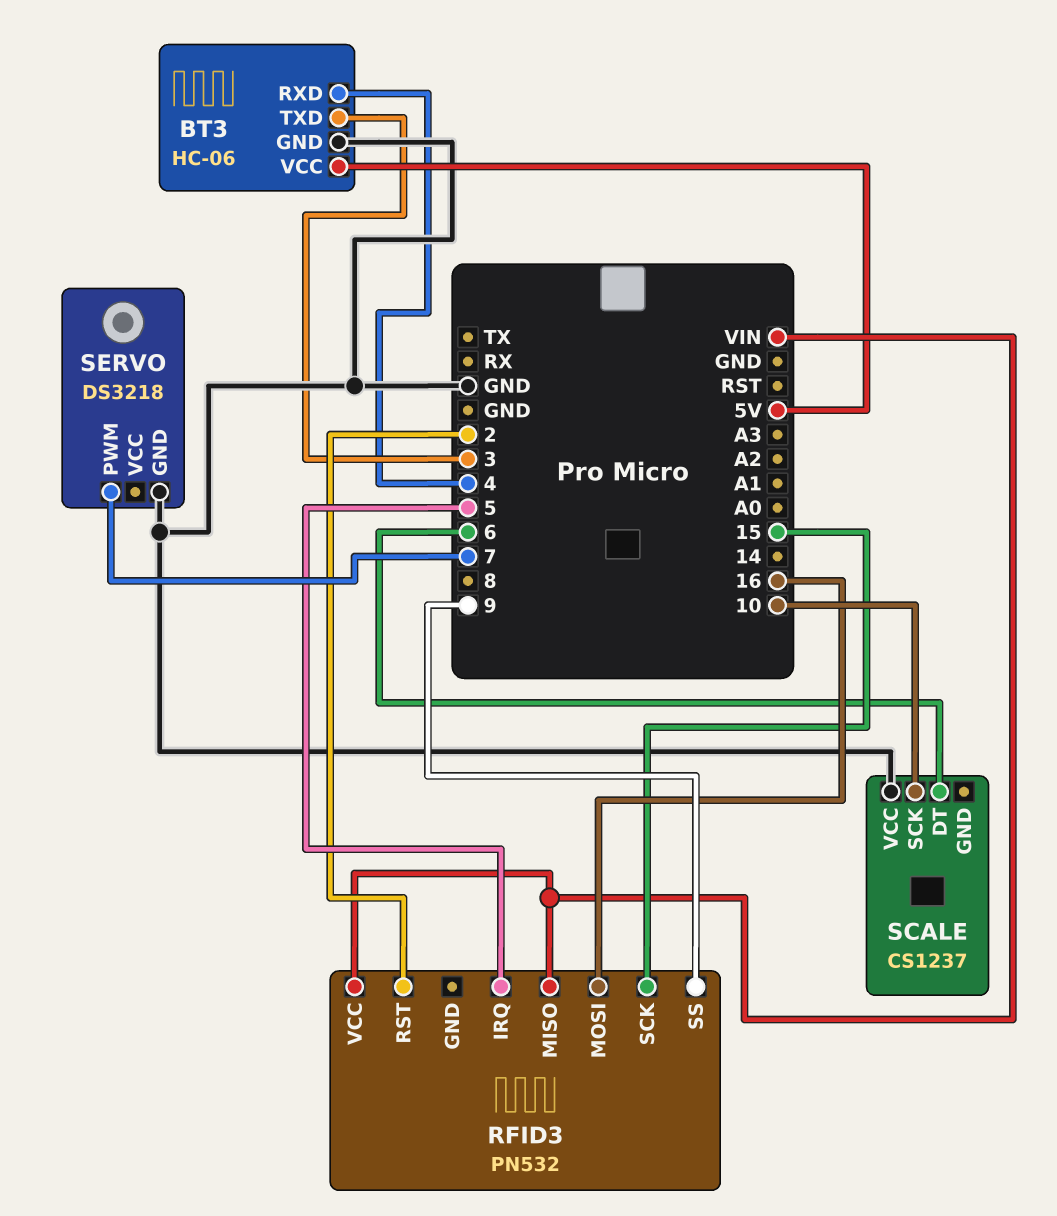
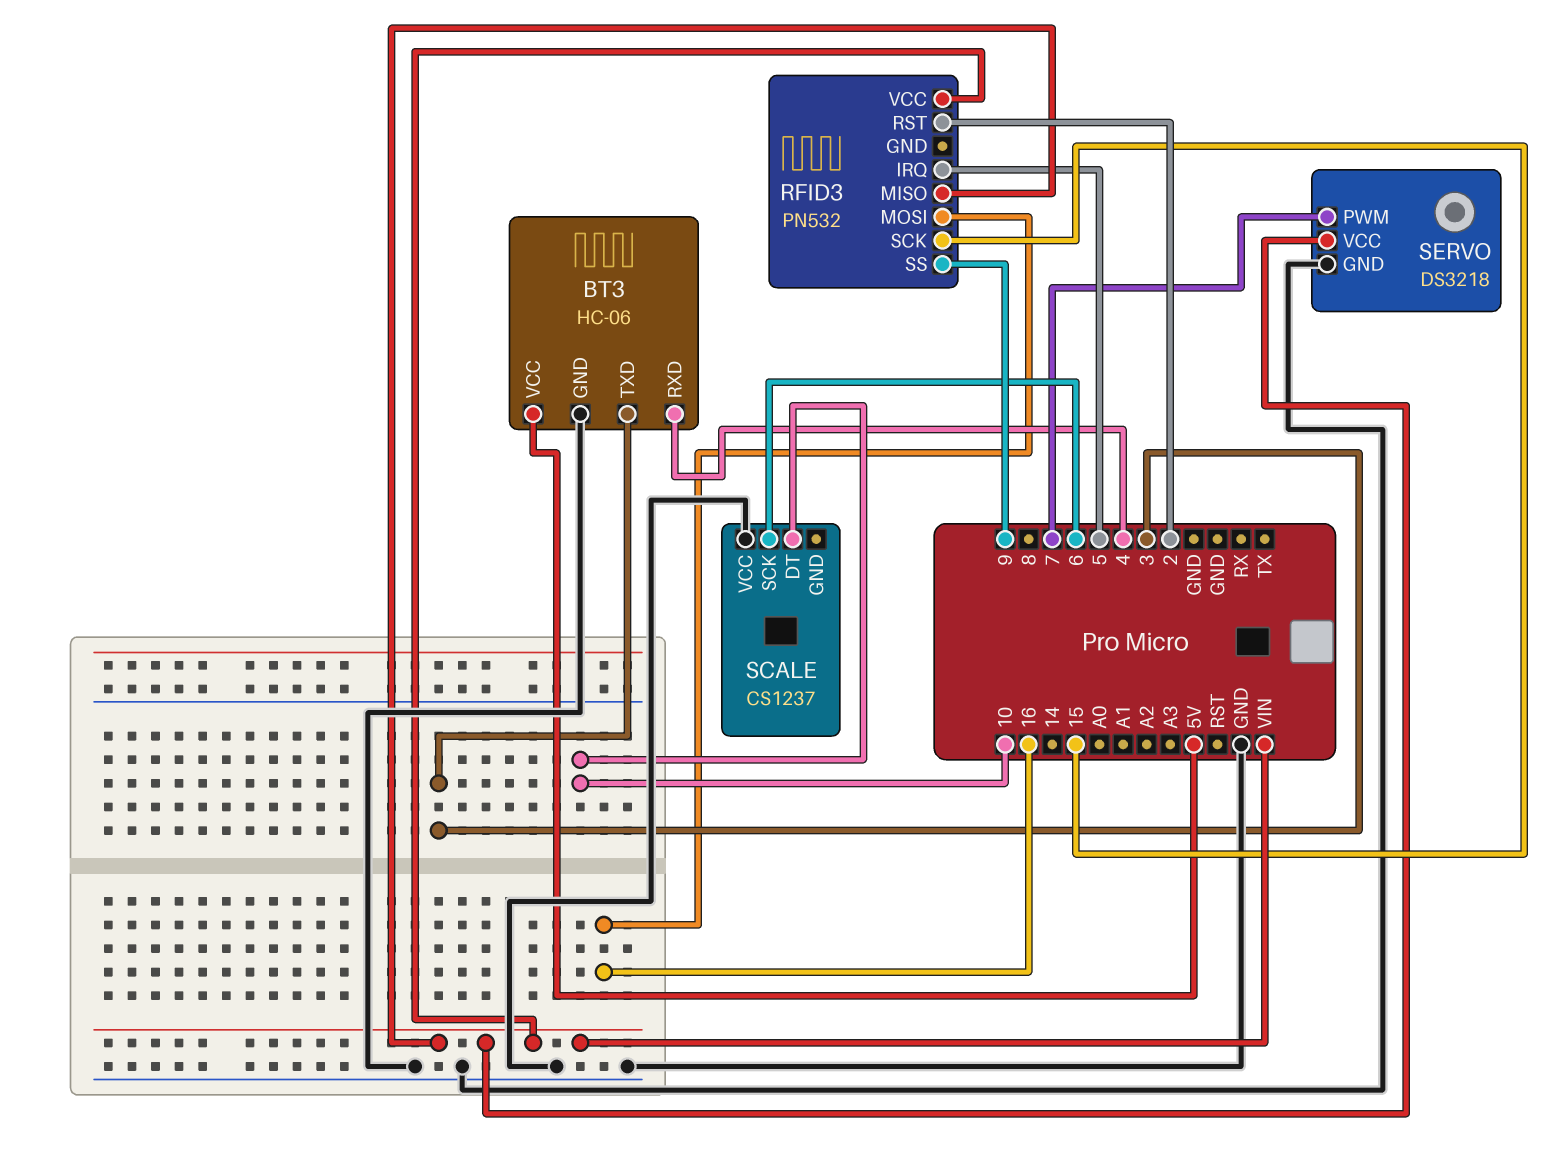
SCALE pin DT: 6 -> 10
SCALE pin SCK: 10 -> 6
SERVO pin VCC: none -> VIN

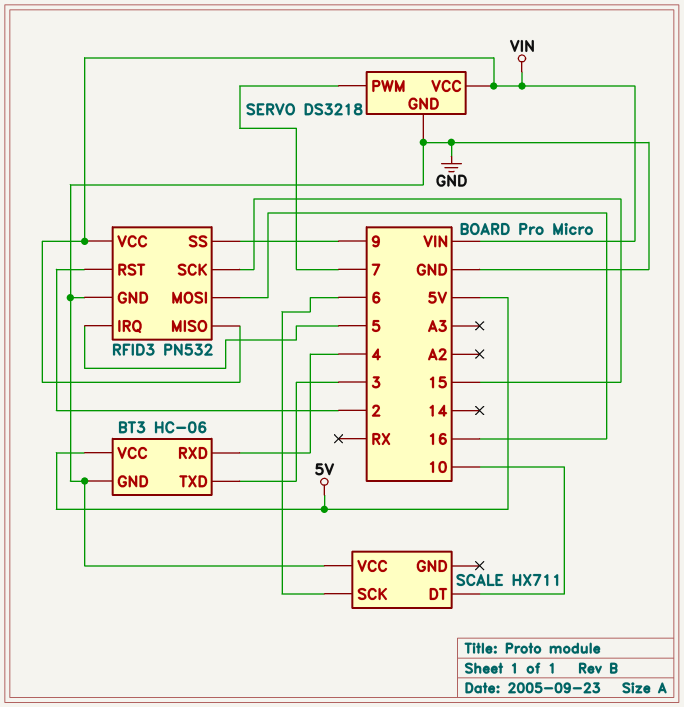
RFID3 pin GND: none -> GND
SCALE: CS1237 -> HX711

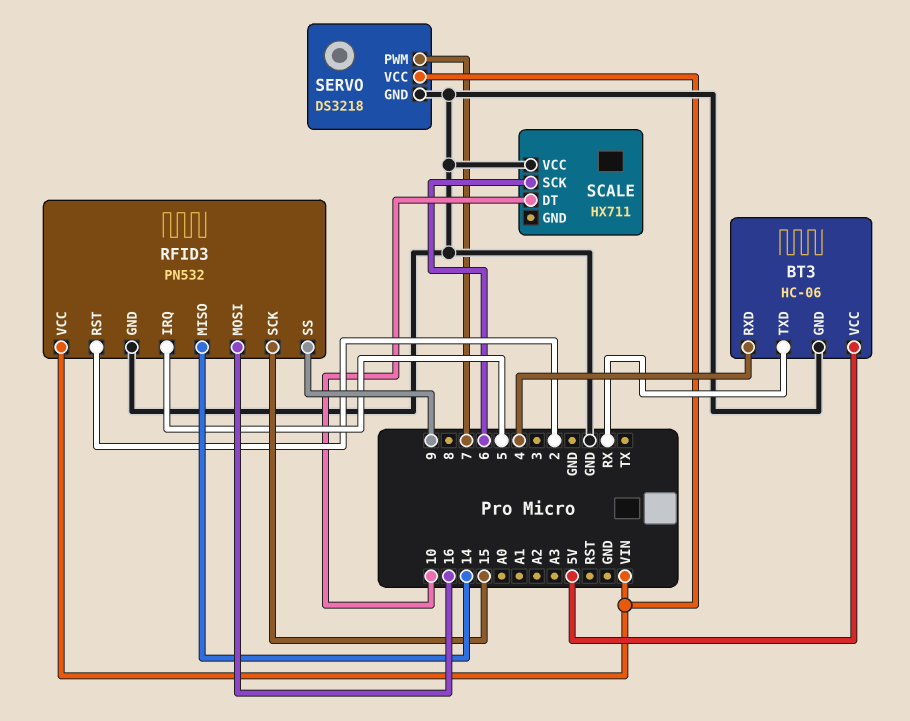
BT3 pin TXD: 3 -> RX
RFID3 pin MISO: VIN -> 14

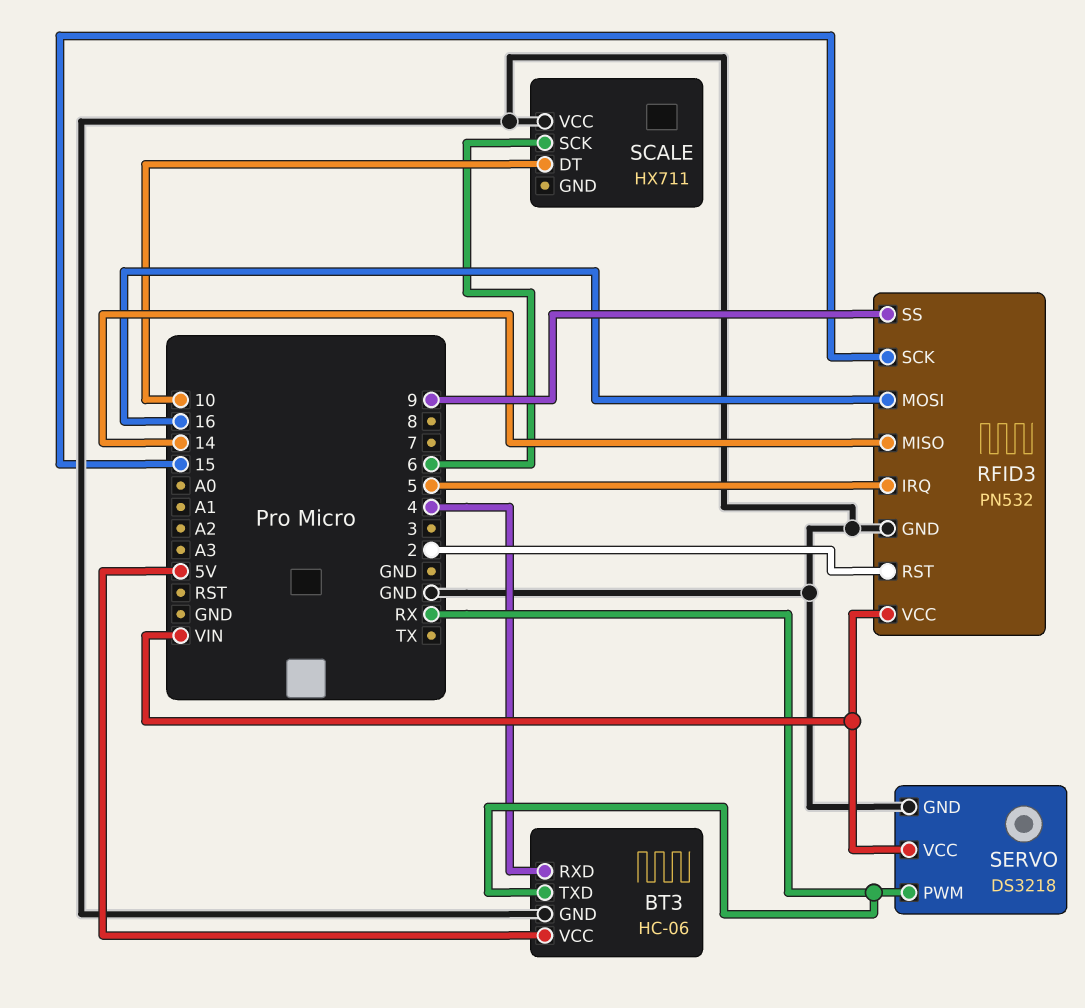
SERVO pin PWM: 7 -> RX

